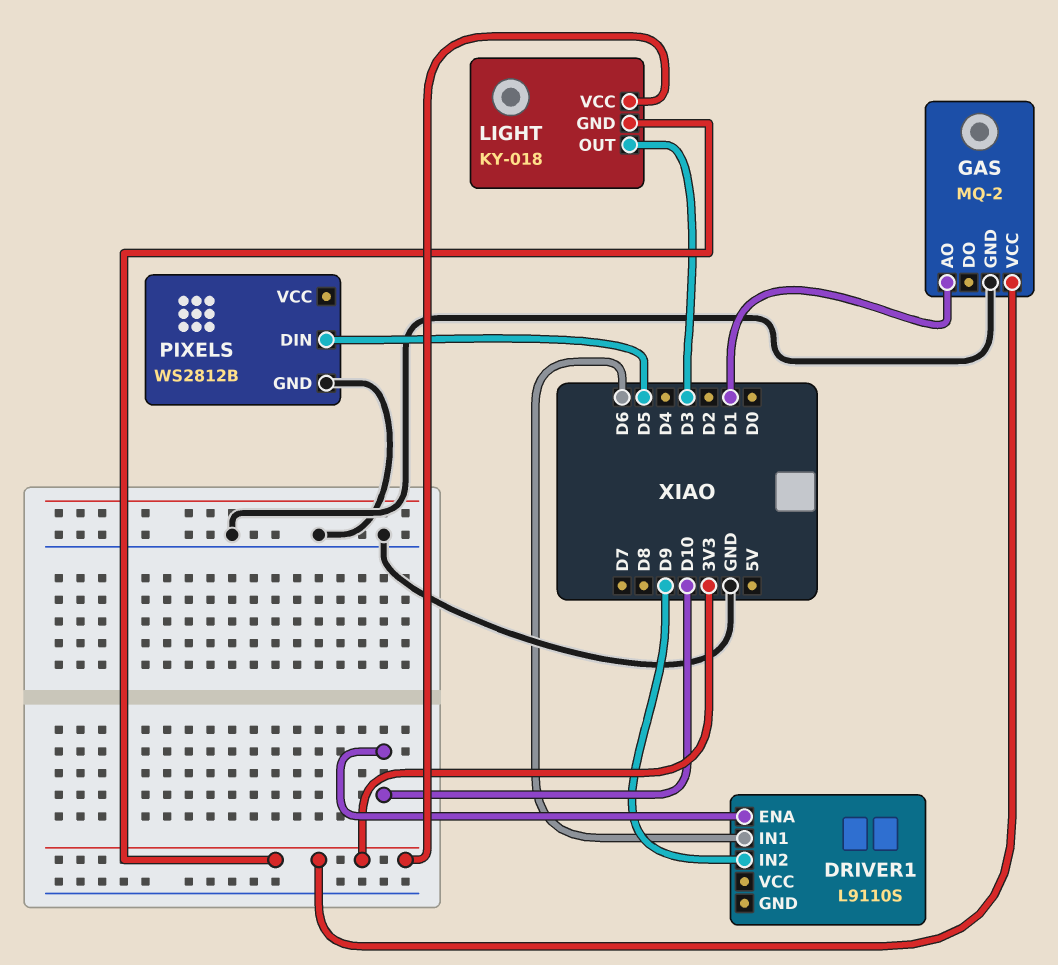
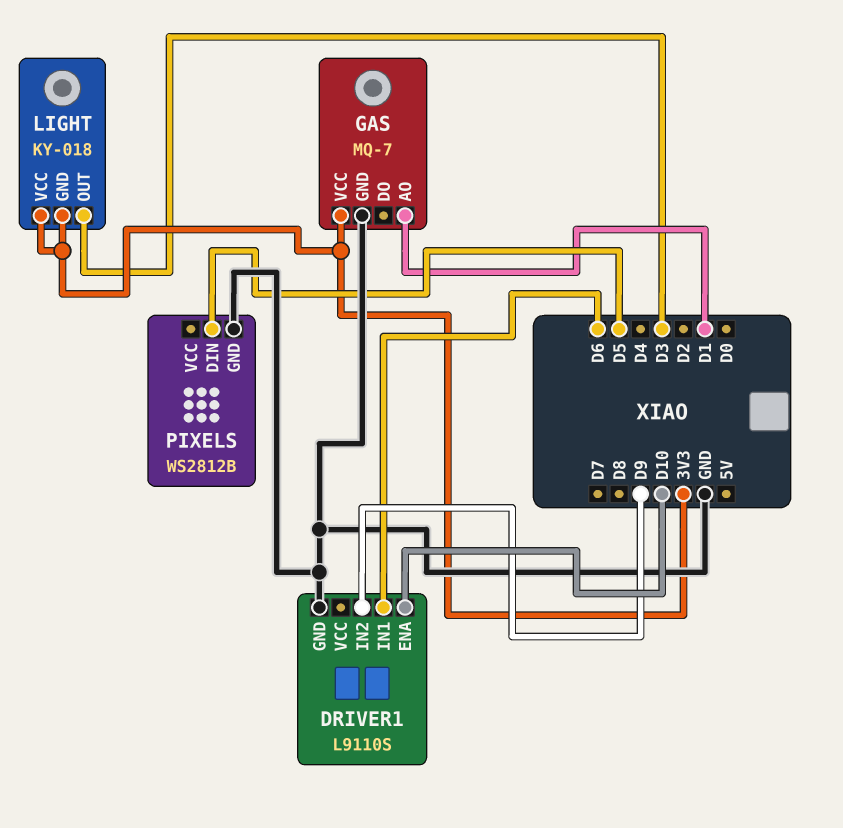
DRIVER1 pin GND: none -> GND
GAS: MQ-2 -> MQ-7

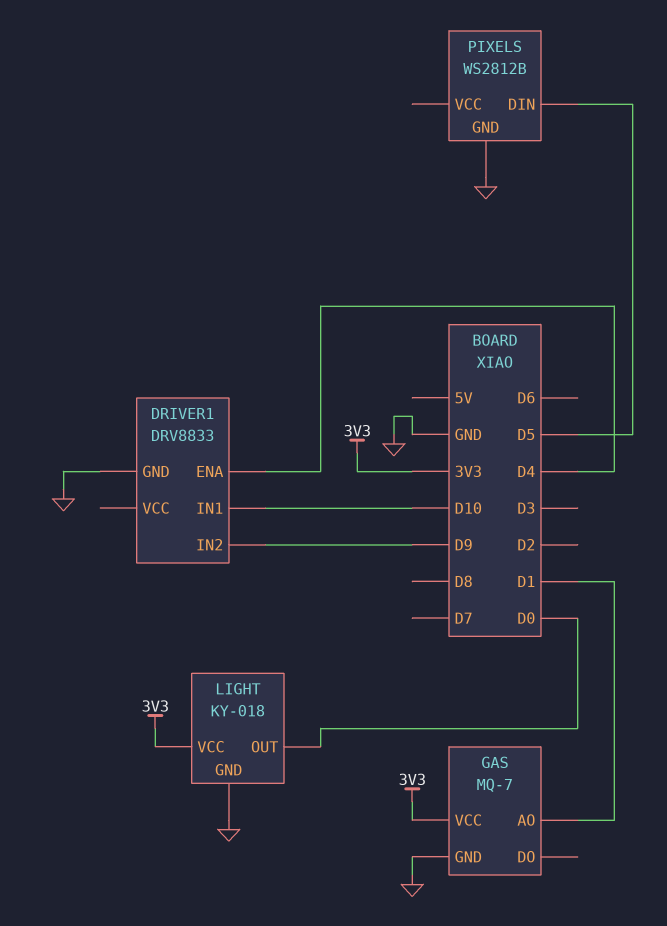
DRIVER1: L9110S -> DRV8833
DRIVER1 pin ENA: D10 -> D4
DRIVER1 pin IN1: D6 -> D10
LIGHT pin GND: 3V3 -> GND
LIGHT pin OUT: D3 -> D0

